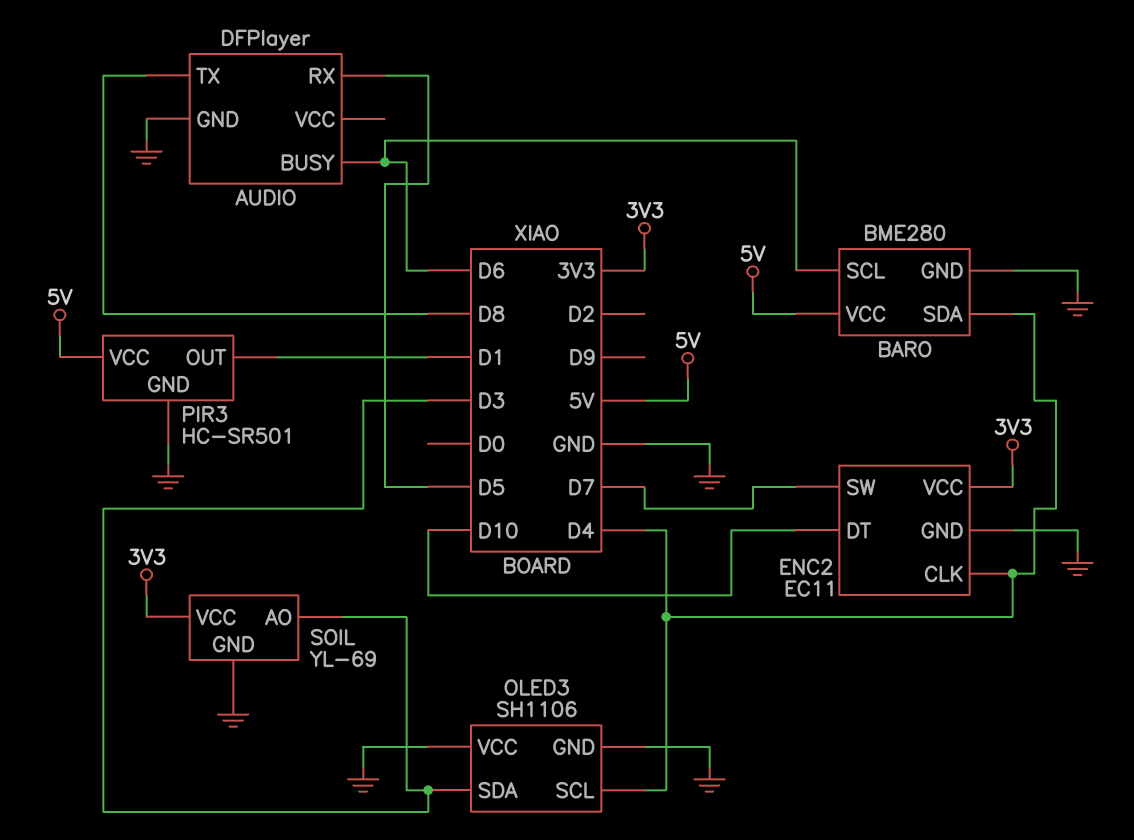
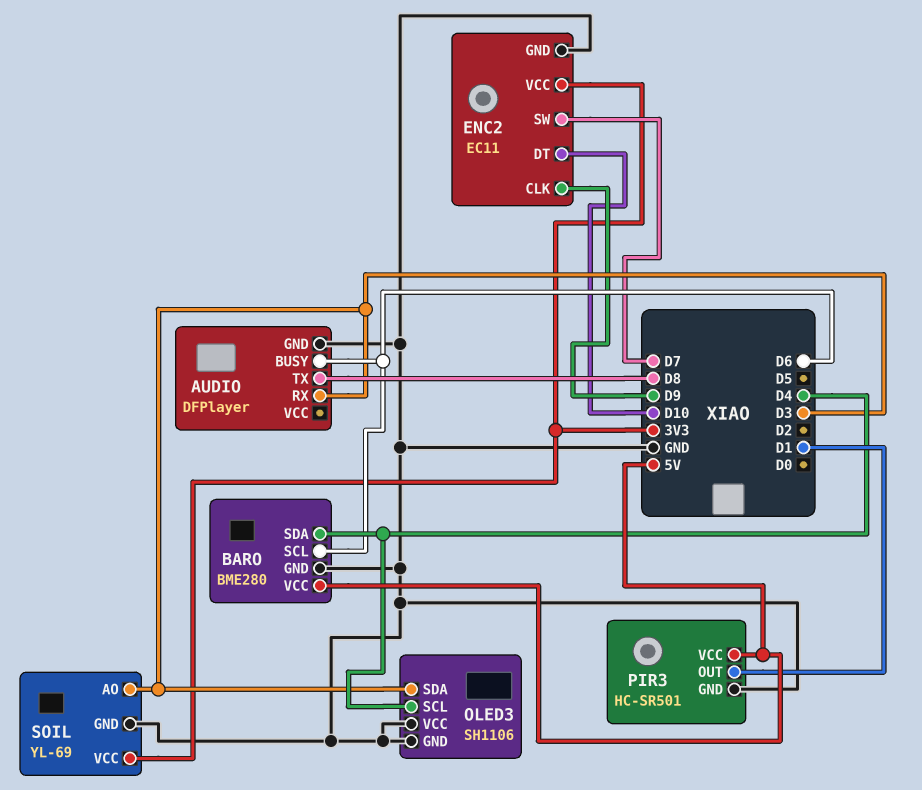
AUDIO pin RX: D5 -> D3
ENC2 pin CLK: D4 -> D9

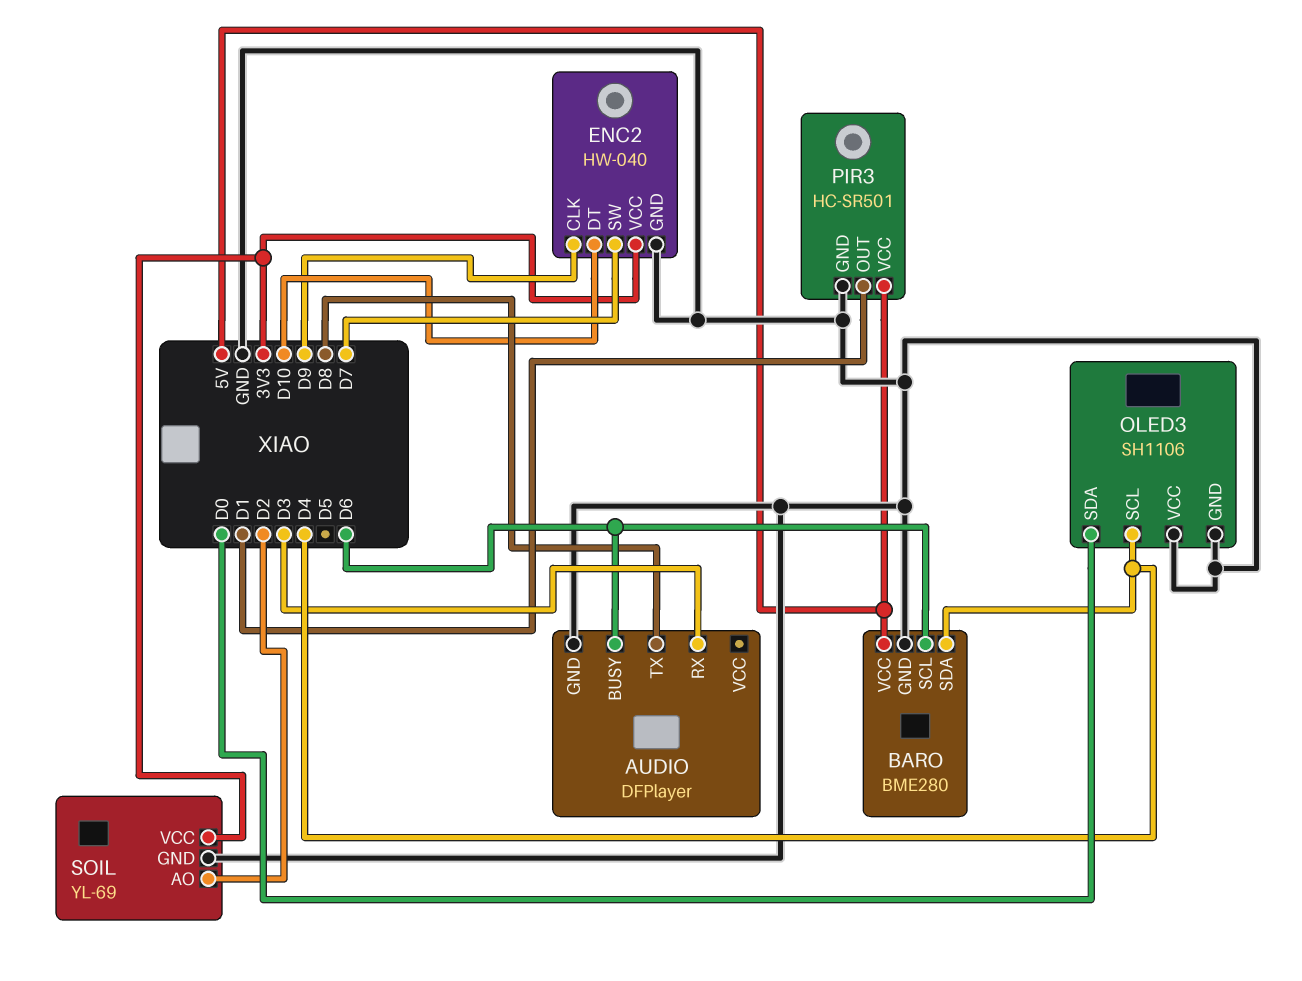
ENC2: EC11 -> HW-040
OLED3 pin SDA: D3 -> D0
SOIL pin AO: D3 -> D2

